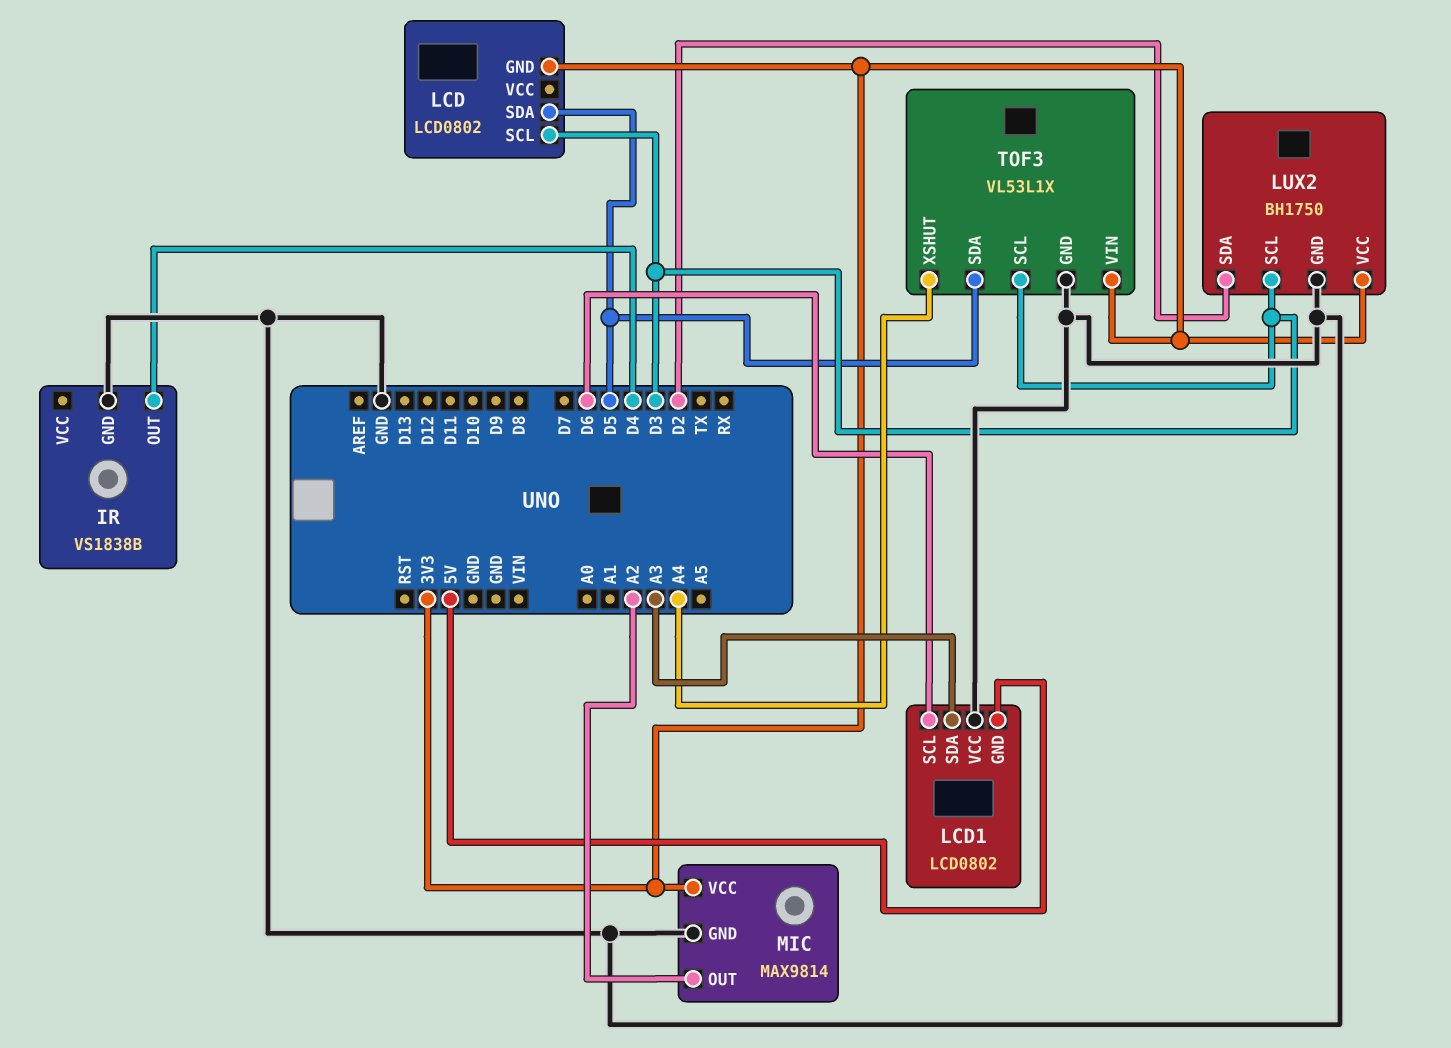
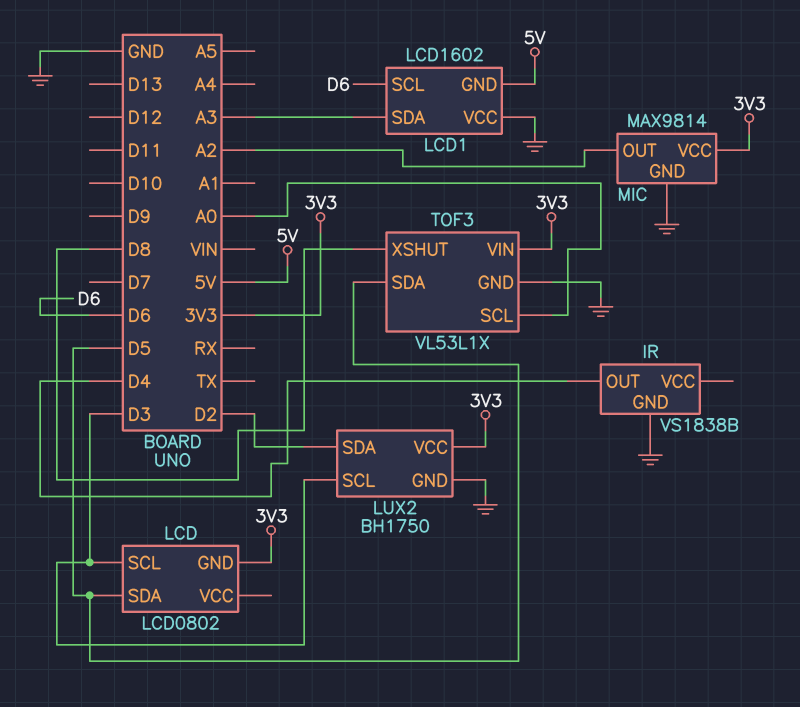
LCD1: LCD0802 -> LCD1602
TOF3 pin SCL: D3 -> A0
TOF3 pin XSHUT: A4 -> D8

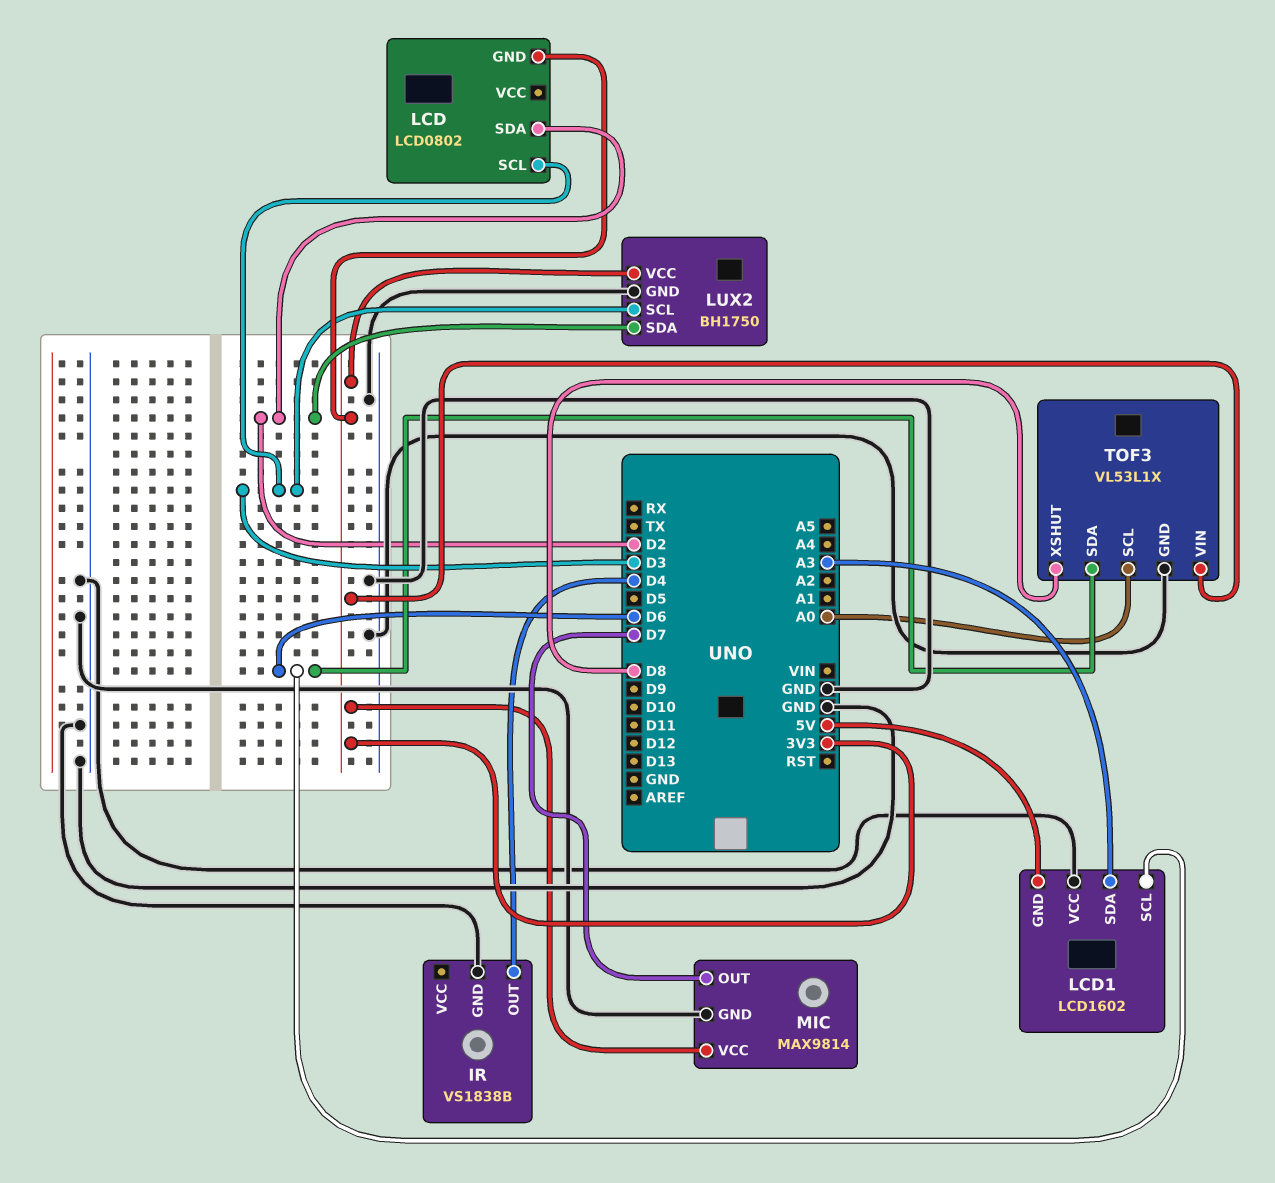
LCD pin SDA: D5 -> D2
MIC pin OUT: A2 -> D7
TOF3 pin SDA: D5 -> D6

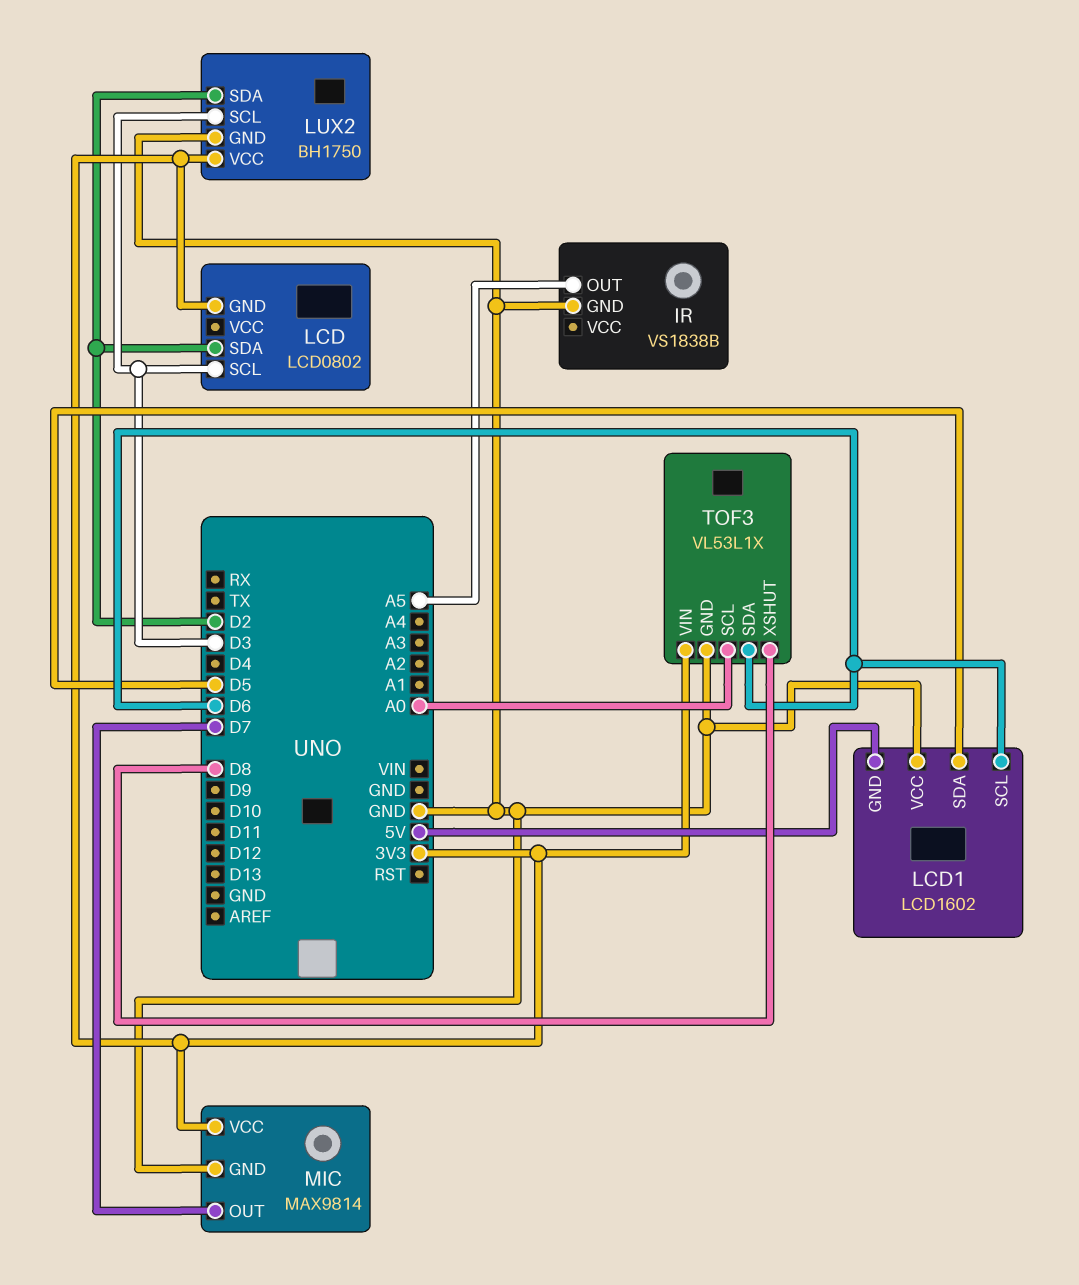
IR pin OUT: D4 -> A5
LCD1 pin SDA: A3 -> D5

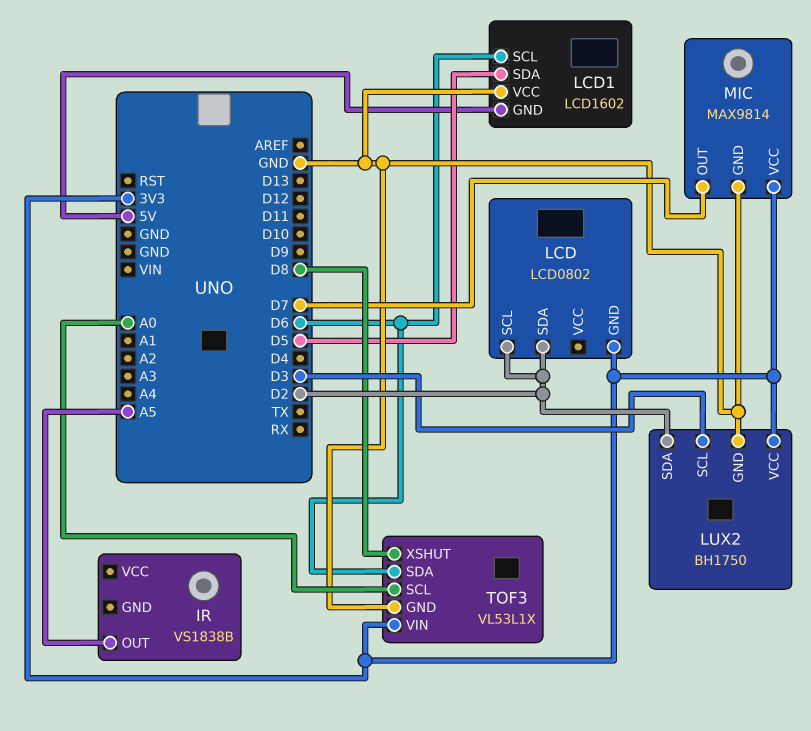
IR pin GND: GND -> none
LCD pin SCL: D3 -> D2

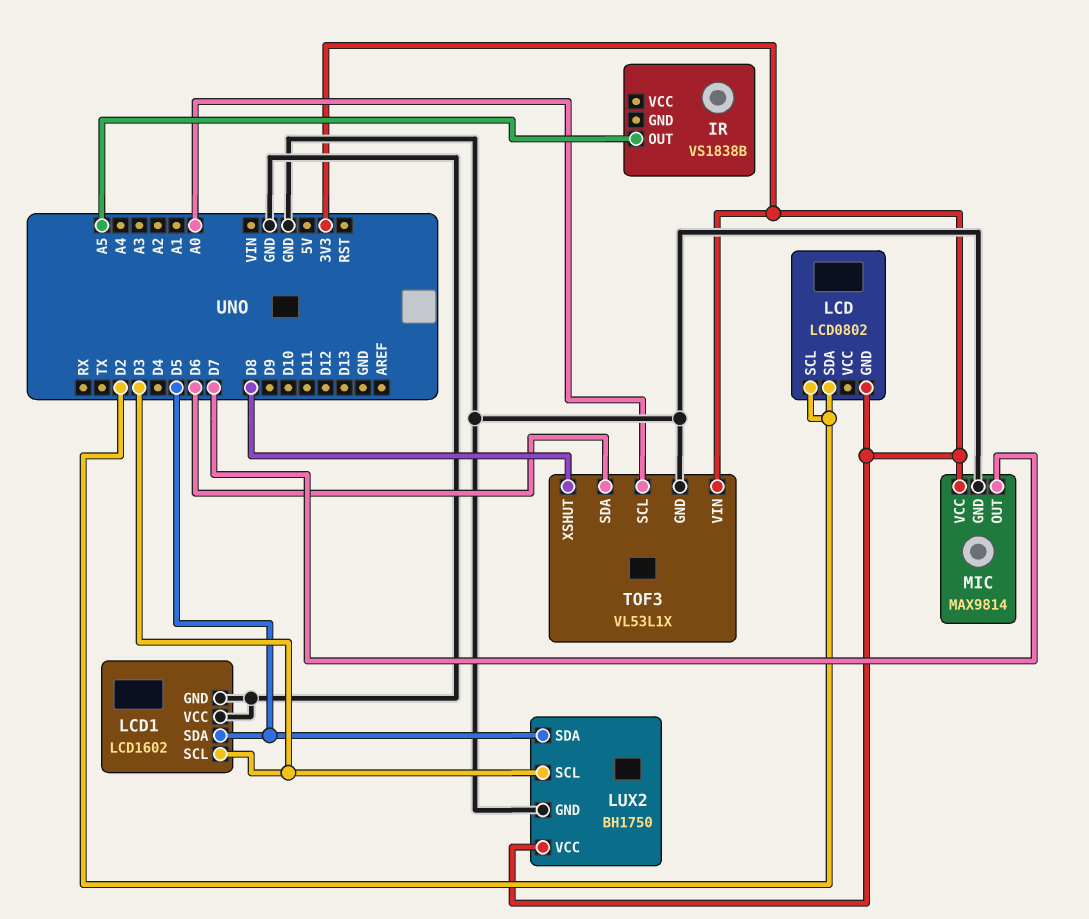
LCD1 pin GND: 5V -> GND
LCD1 pin SCL: D6 -> D3
LUX2 pin SDA: D2 -> D5

